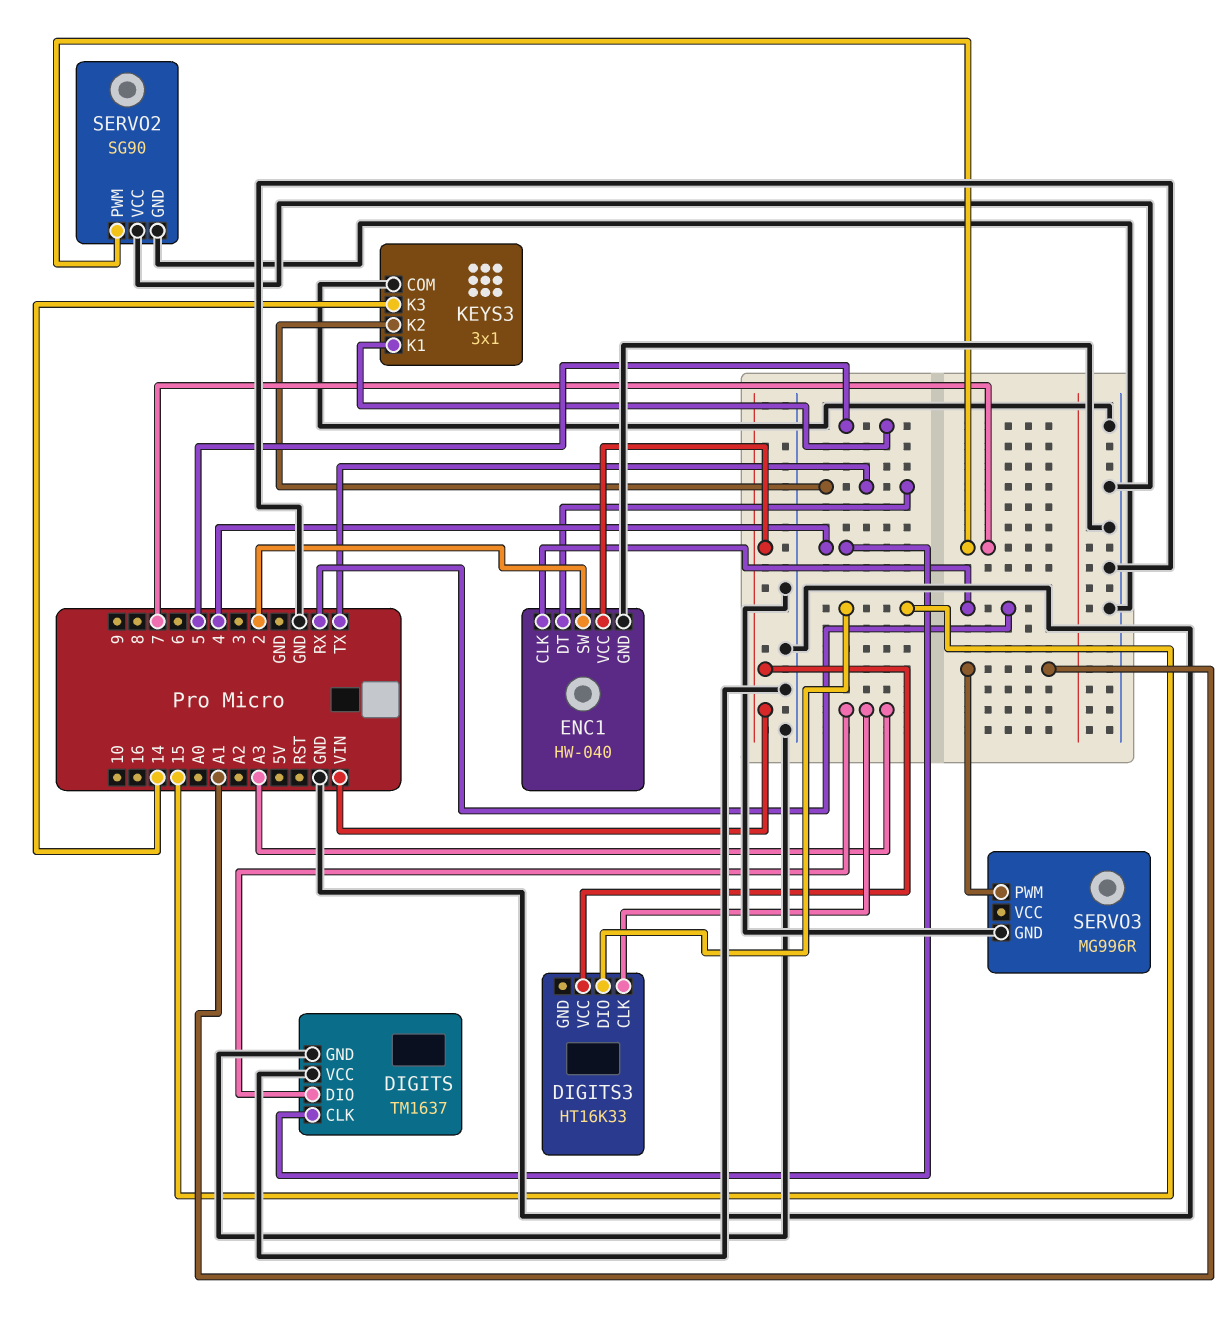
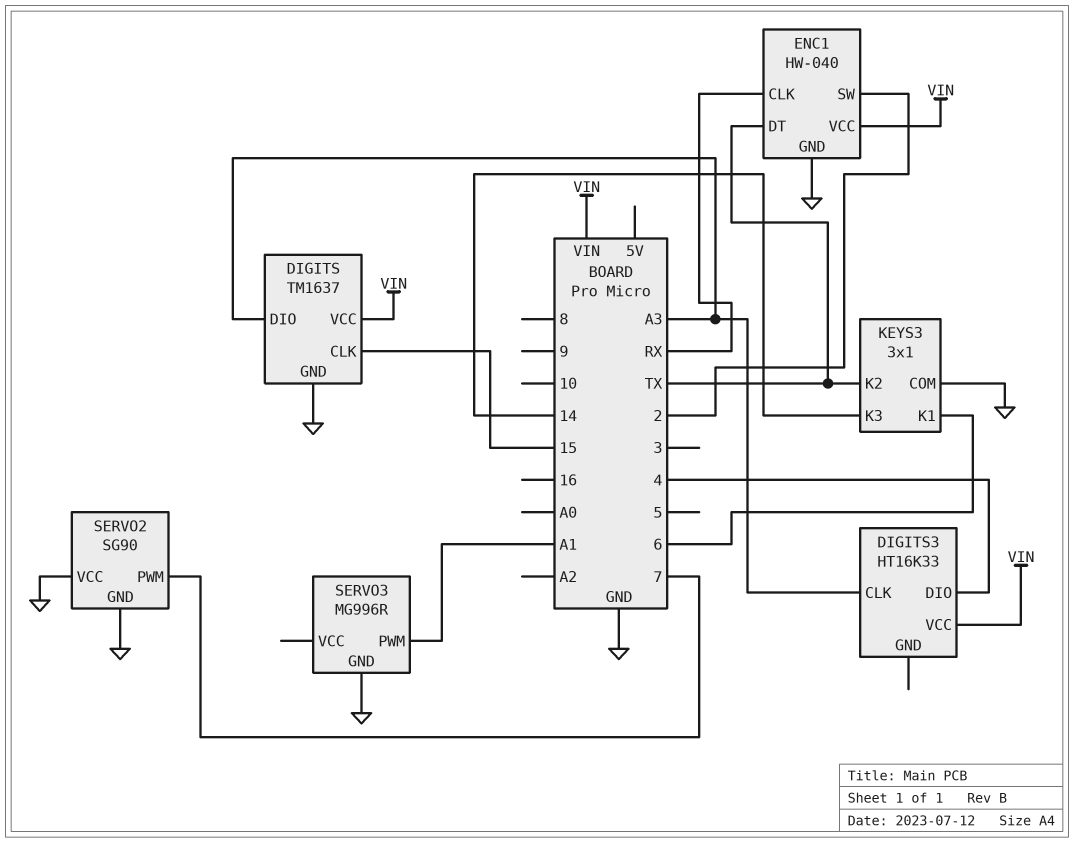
DIGITS pin CLK: 4 -> 15
DIGITS pin VCC: GND -> VIN
DIGITS3 pin DIO: 15 -> 4
KEYS3 pin K1: 5 -> 6

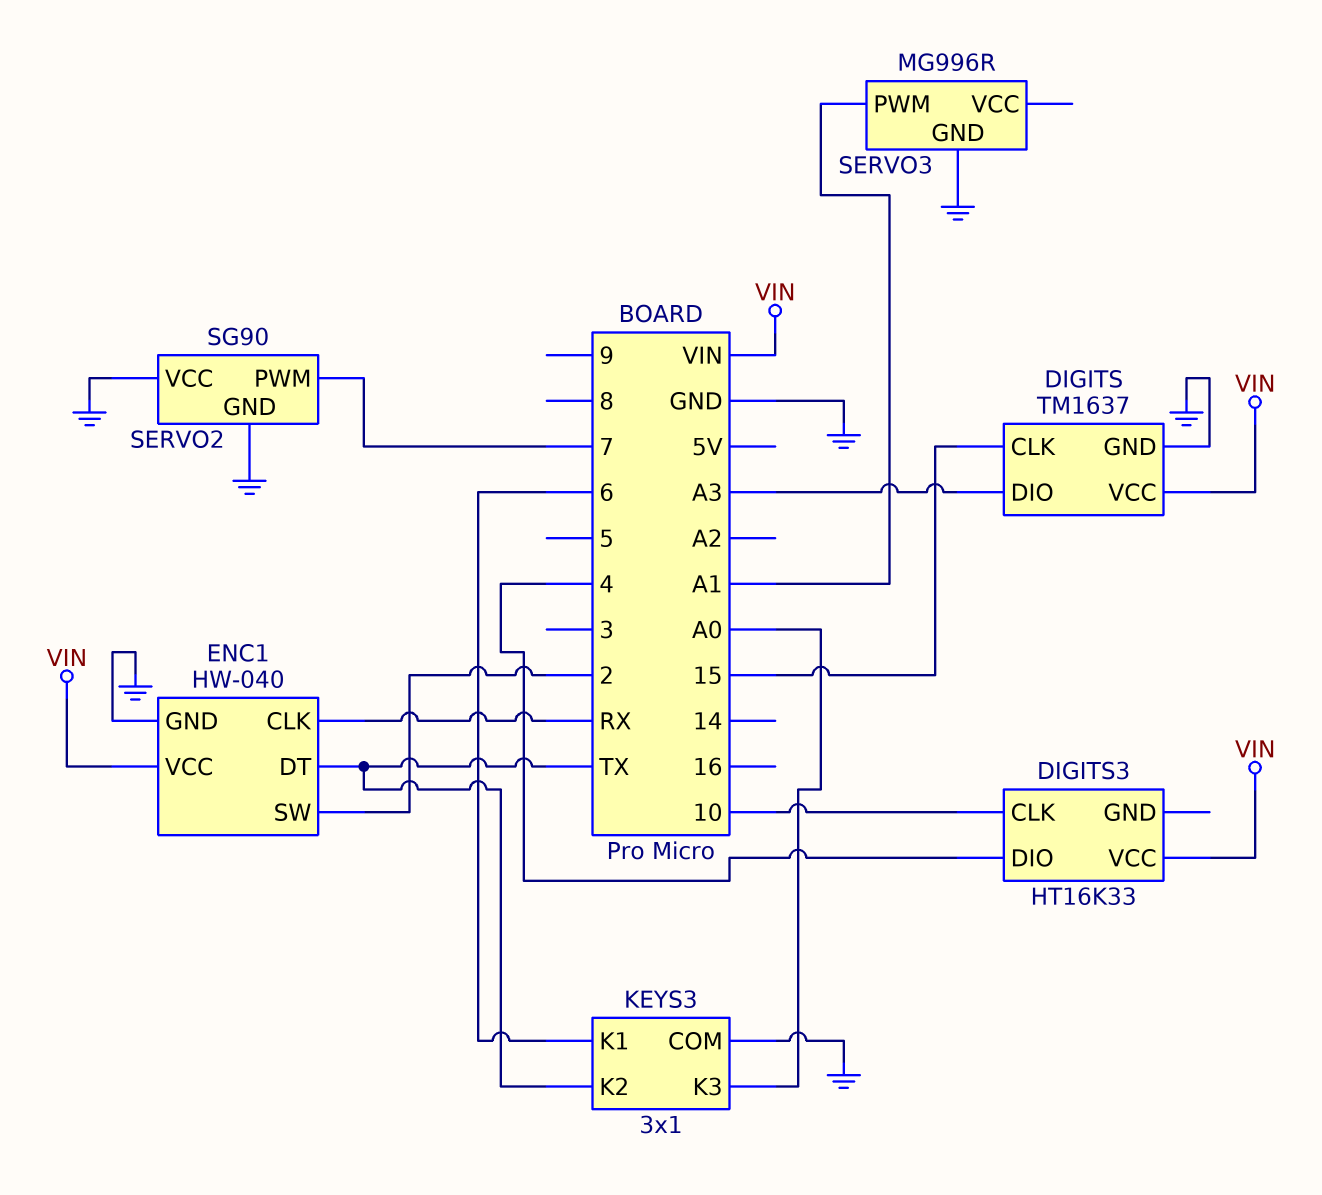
DIGITS3 pin CLK: A3 -> 10
KEYS3 pin K3: 14 -> A0

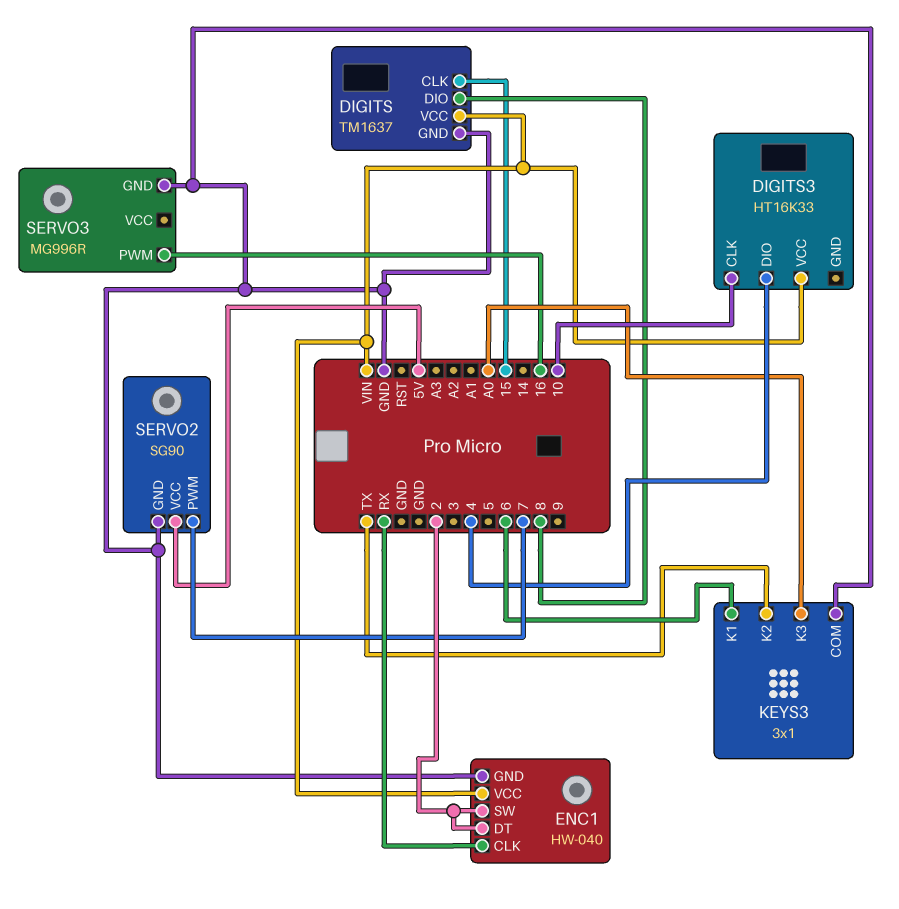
DIGITS pin DIO: A3 -> 8
ENC1 pin DT: TX -> 2
SERVO2 pin VCC: GND -> 5V
SERVO3 pin PWM: A1 -> 16

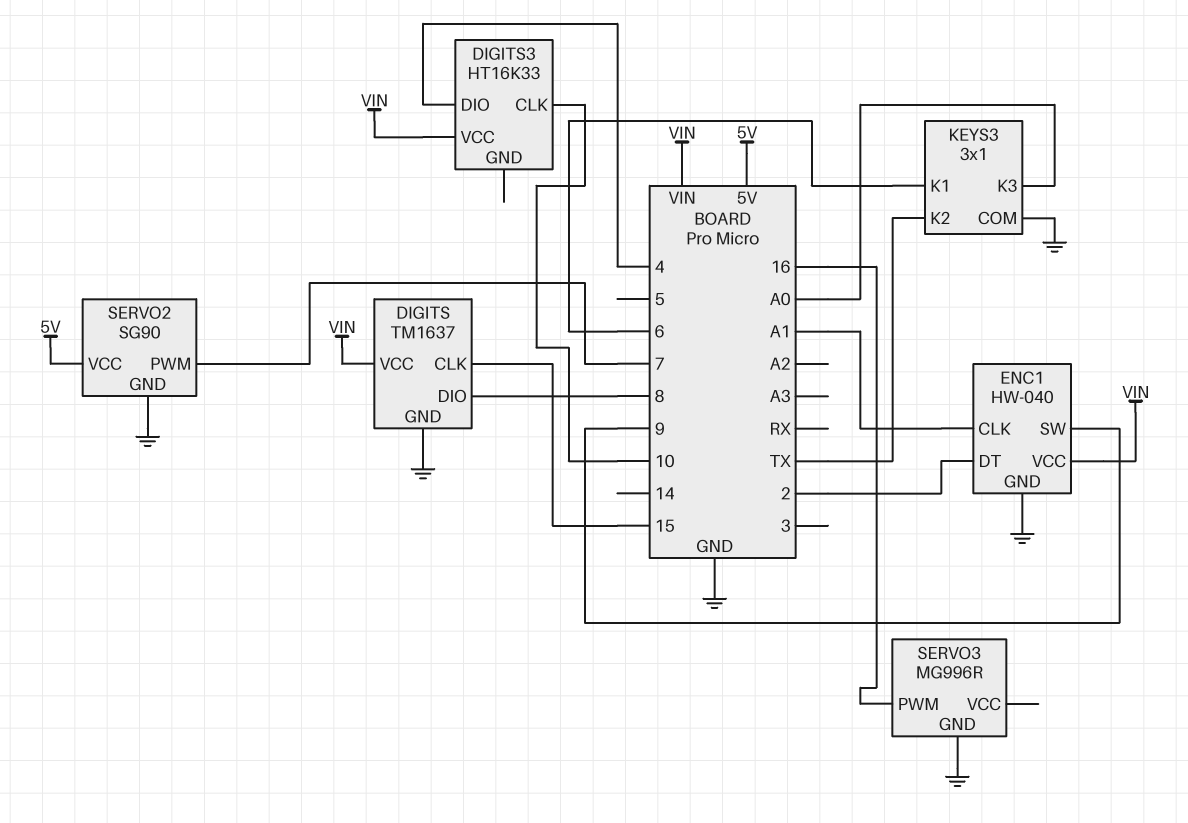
ENC1 pin CLK: RX -> A1
ENC1 pin SW: 2 -> 9

